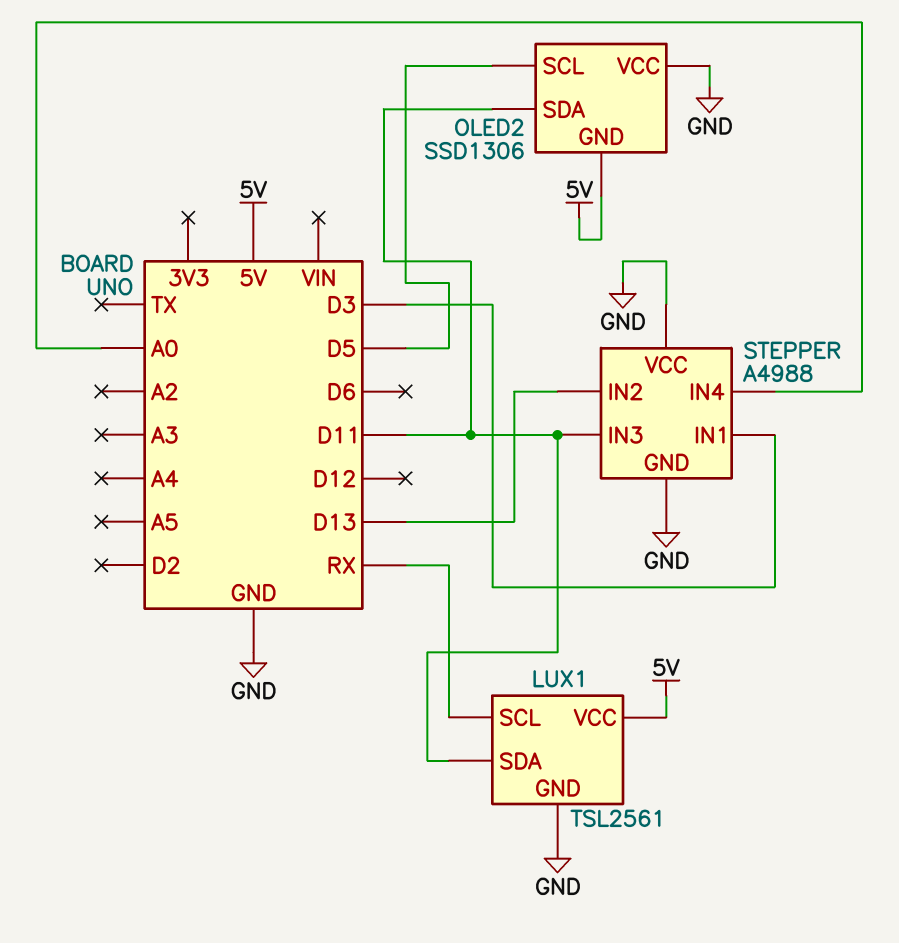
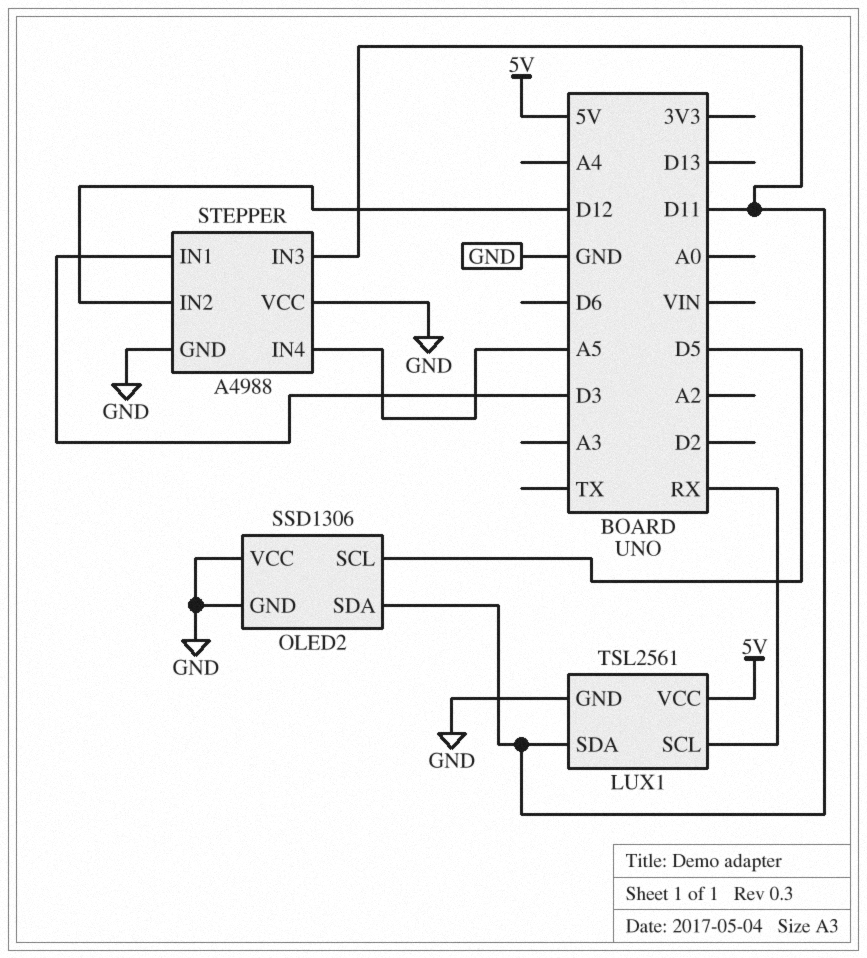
OLED2 pin GND: 5V -> GND
STEPPER pin IN2: D13 -> D12
STEPPER pin IN4: A0 -> A5

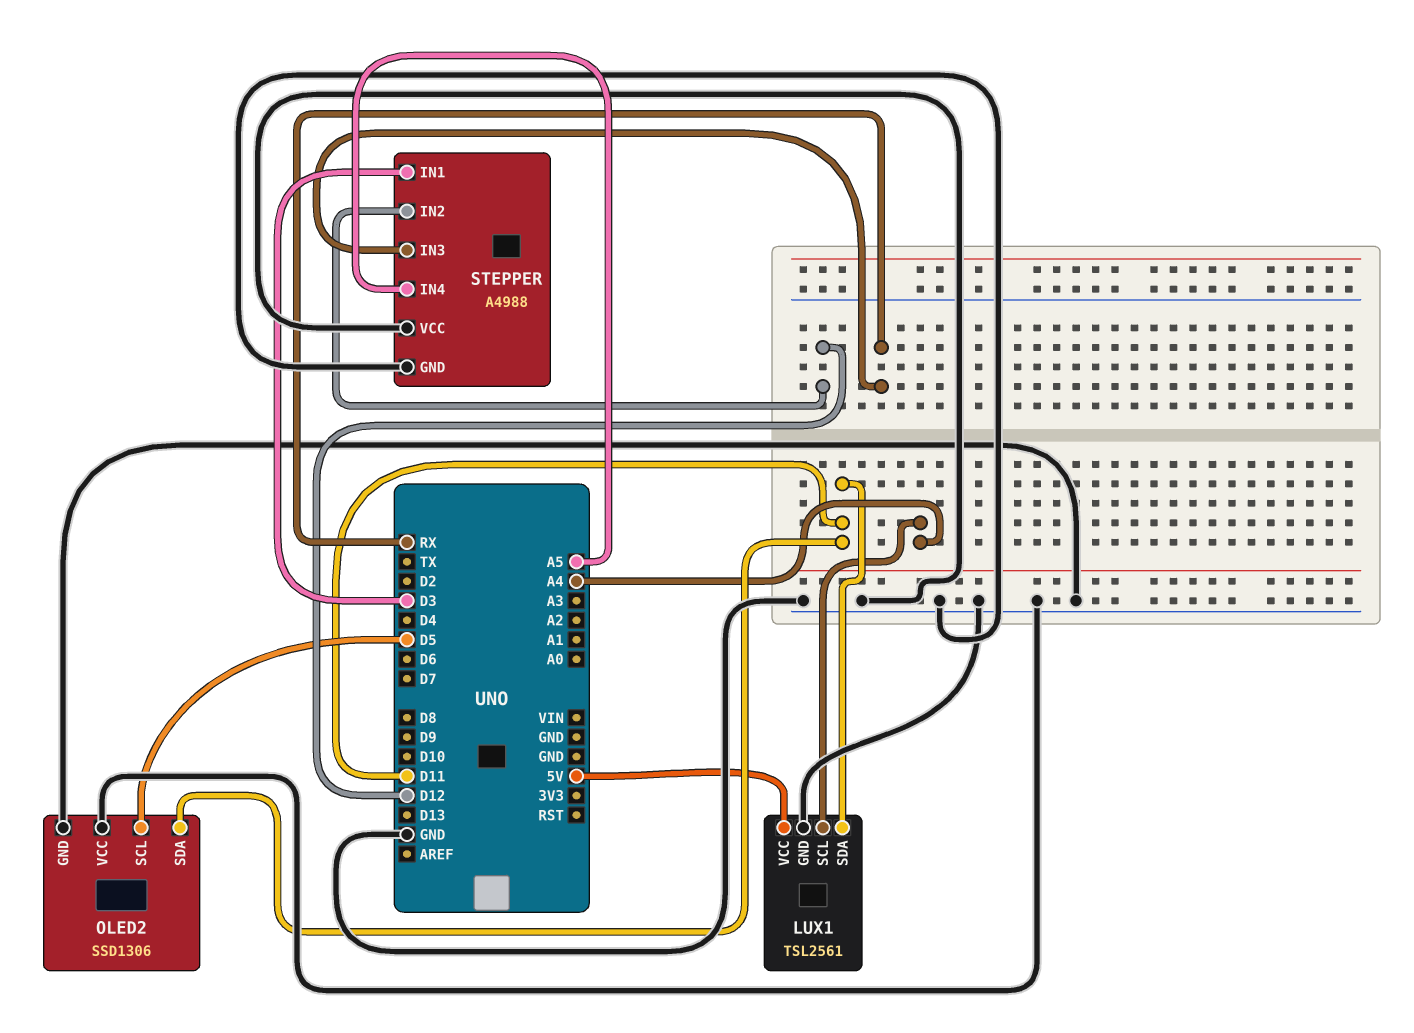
LUX1 pin SCL: RX -> A4
STEPPER pin IN3: D11 -> RX

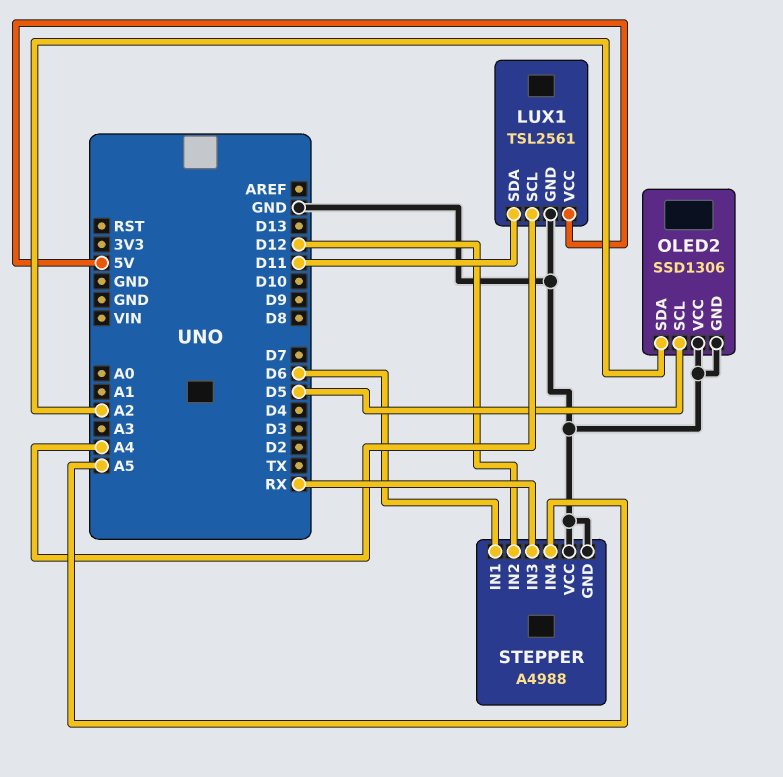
OLED2 pin SDA: D11 -> A2
STEPPER pin IN1: D3 -> D6

